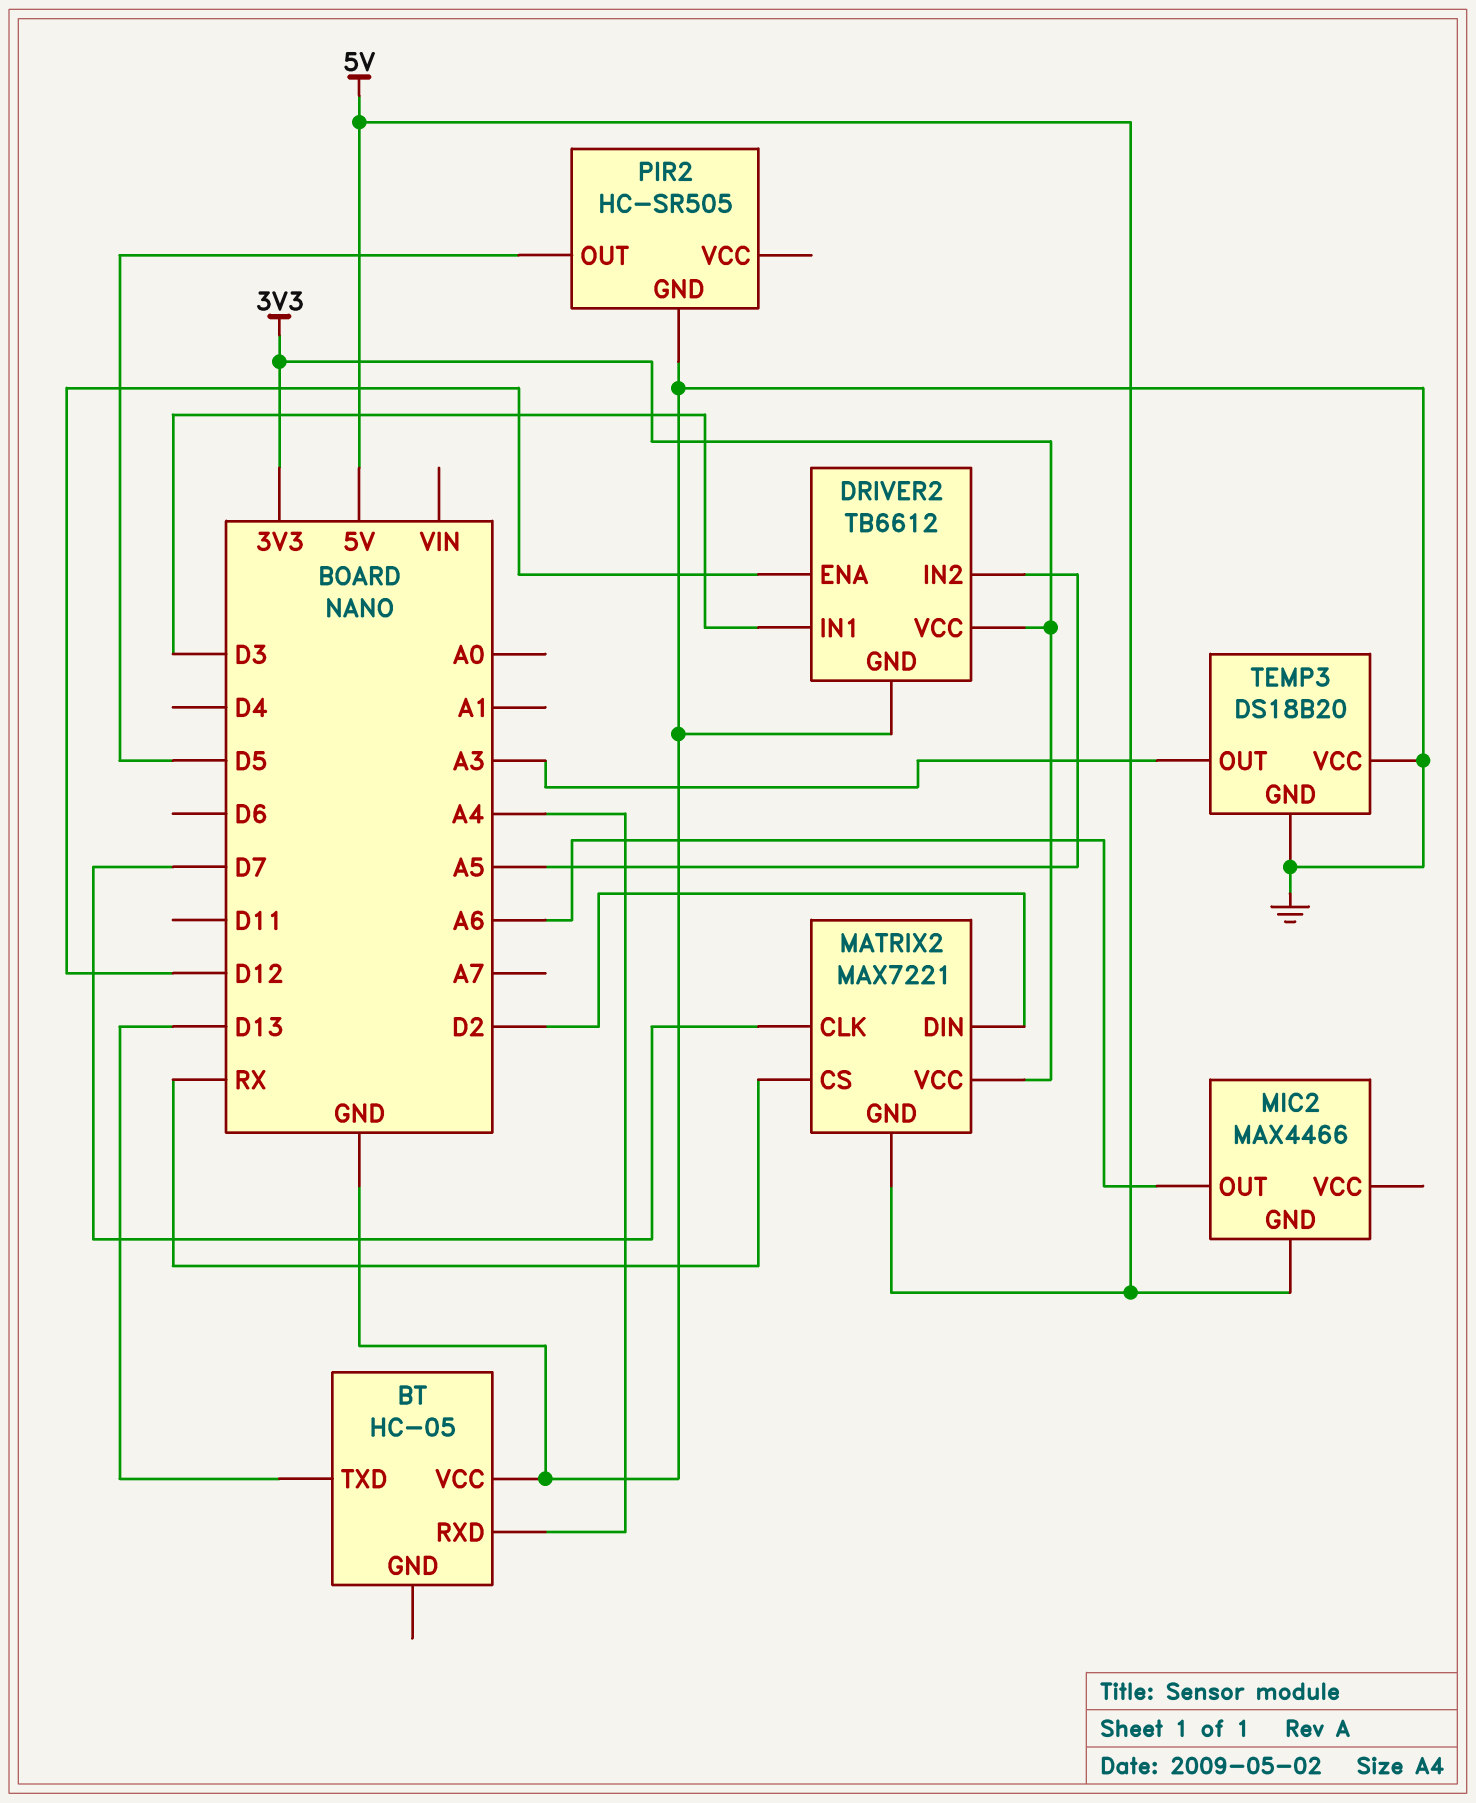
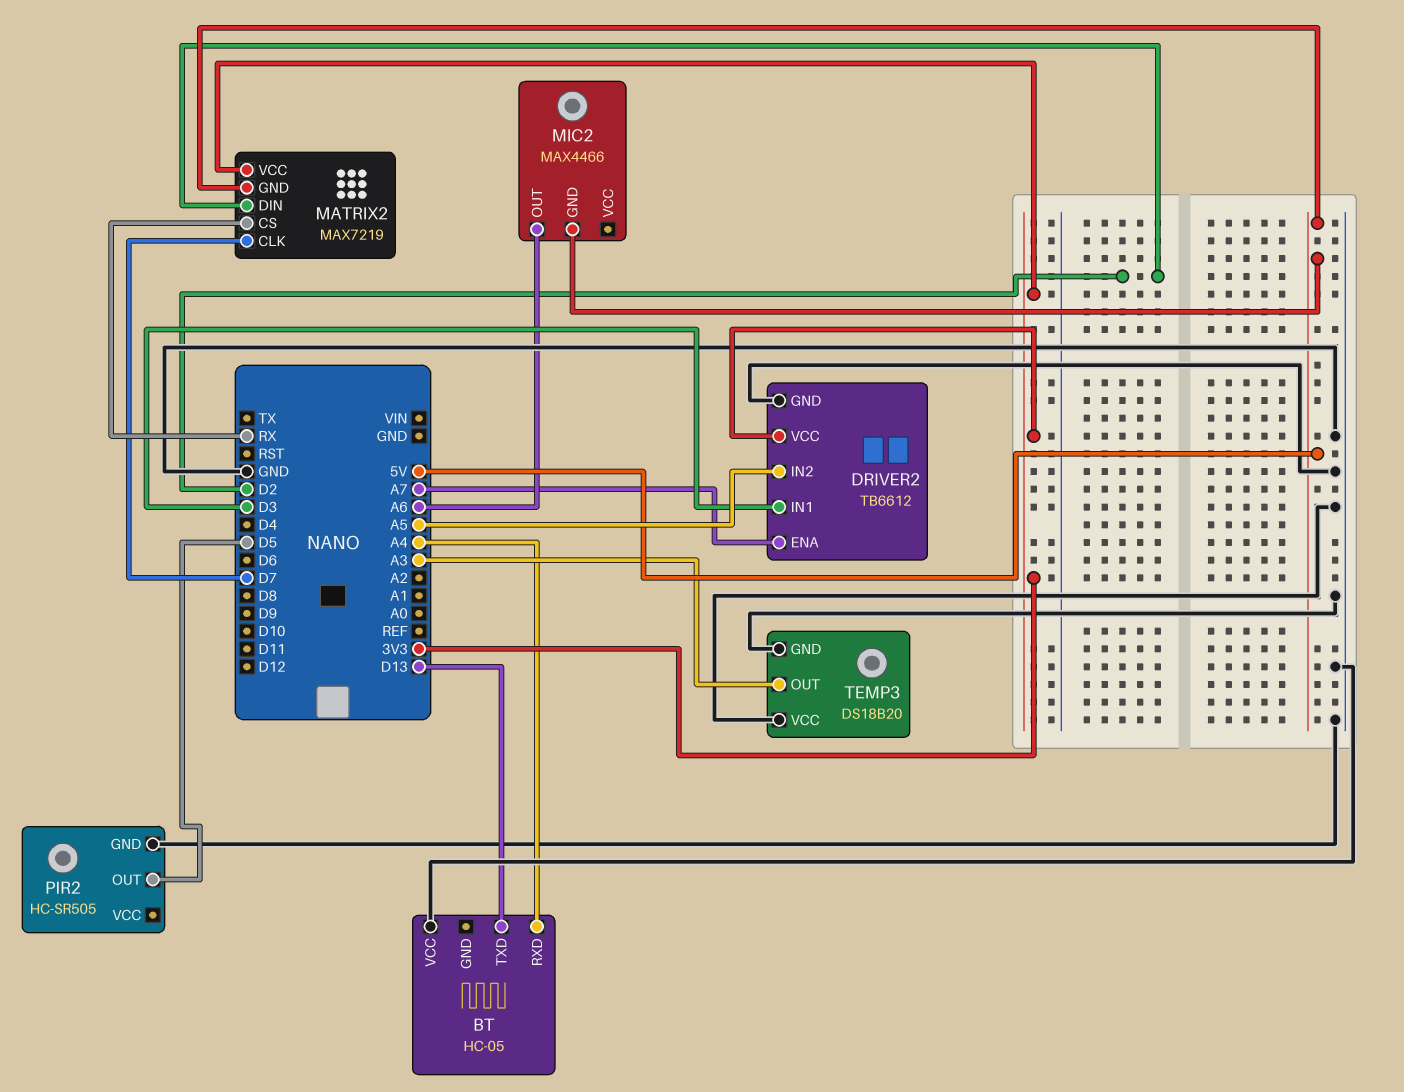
DRIVER2 pin ENA: D12 -> A7
MATRIX2: MAX7221 -> MAX7219

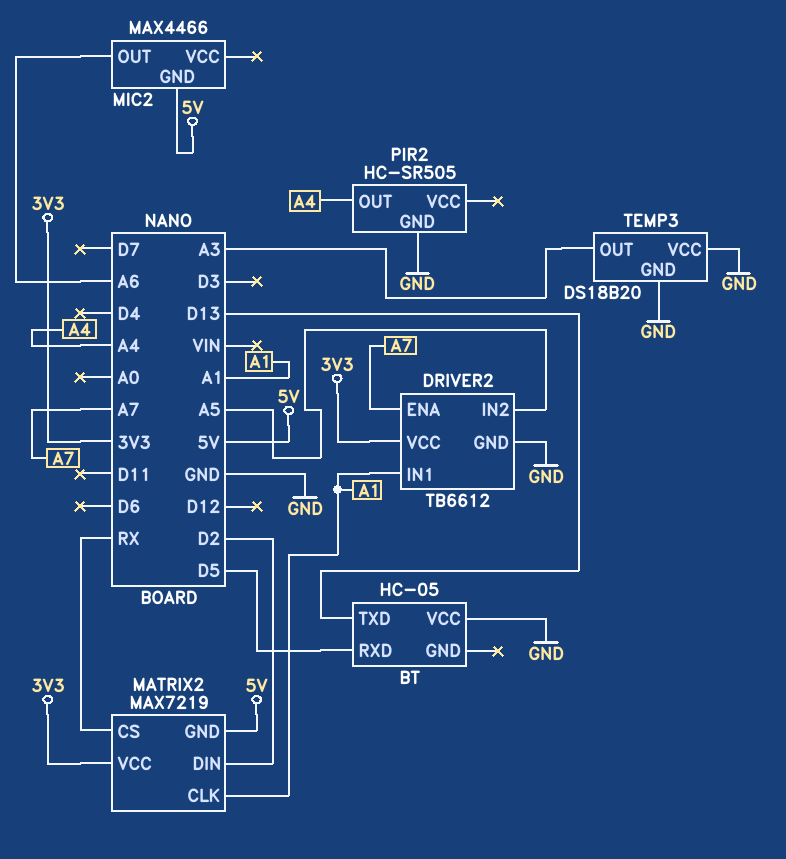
BT pin RXD: A4 -> D5
DRIVER2 pin IN1: D3 -> A1
MATRIX2 pin CLK: D7 -> A1
PIR2 pin OUT: D5 -> A4

